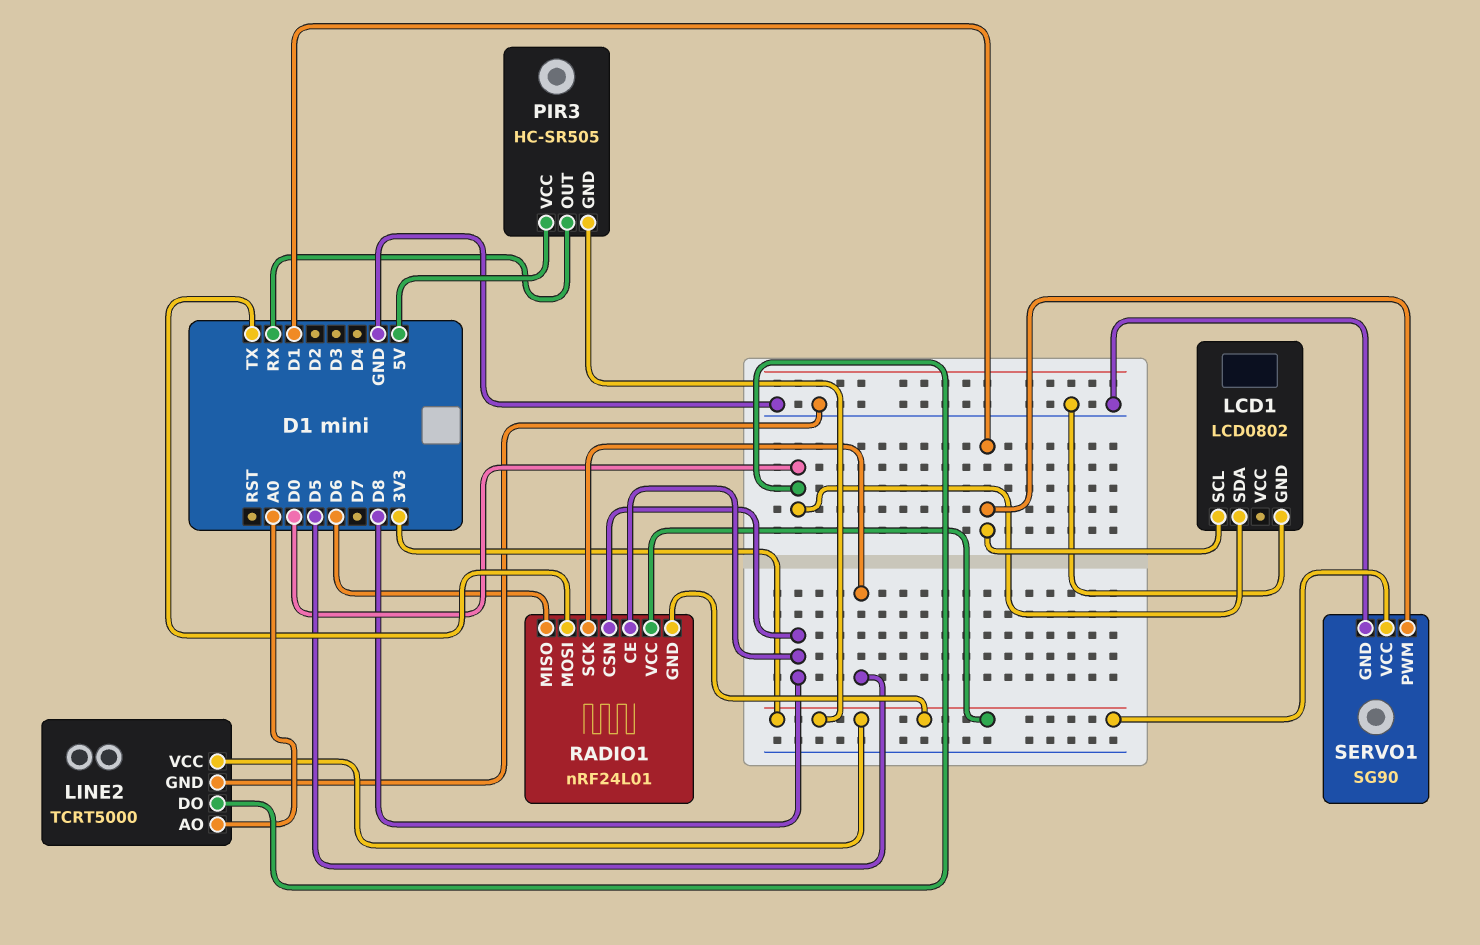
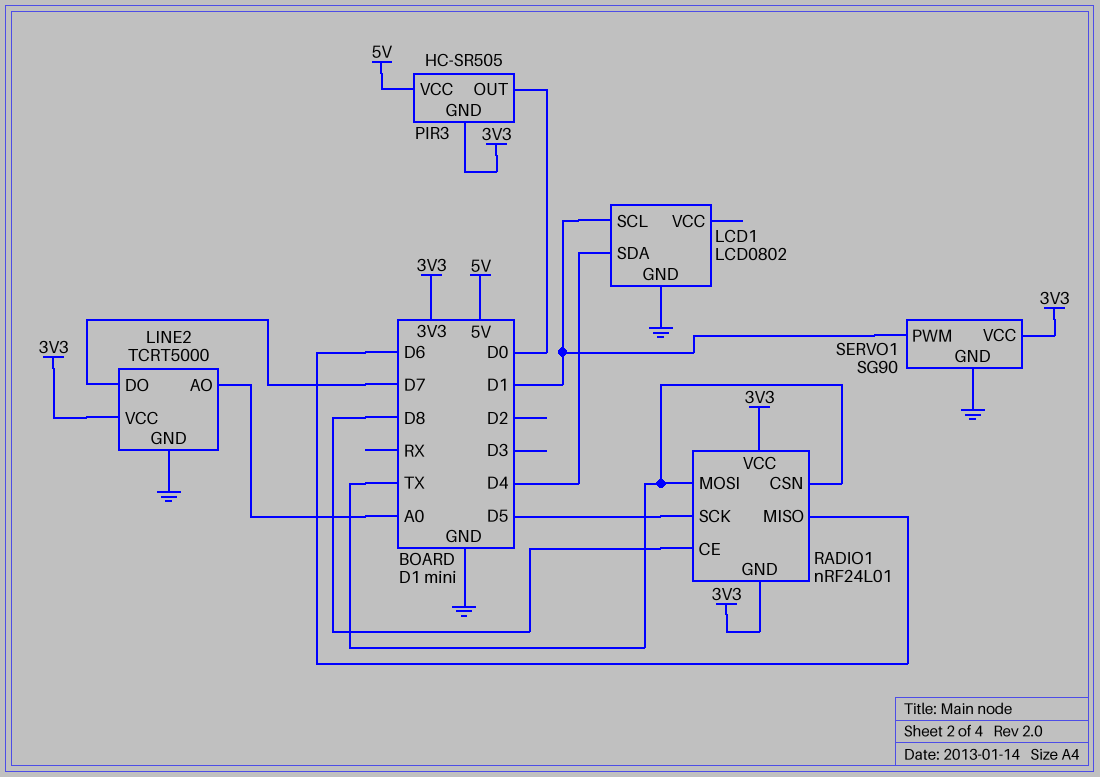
LCD1 pin SDA: D0 -> D4
LINE2 pin DO: D0 -> D7
PIR3 pin OUT: RX -> D0
RADIO1 pin CSN: D8 -> TX

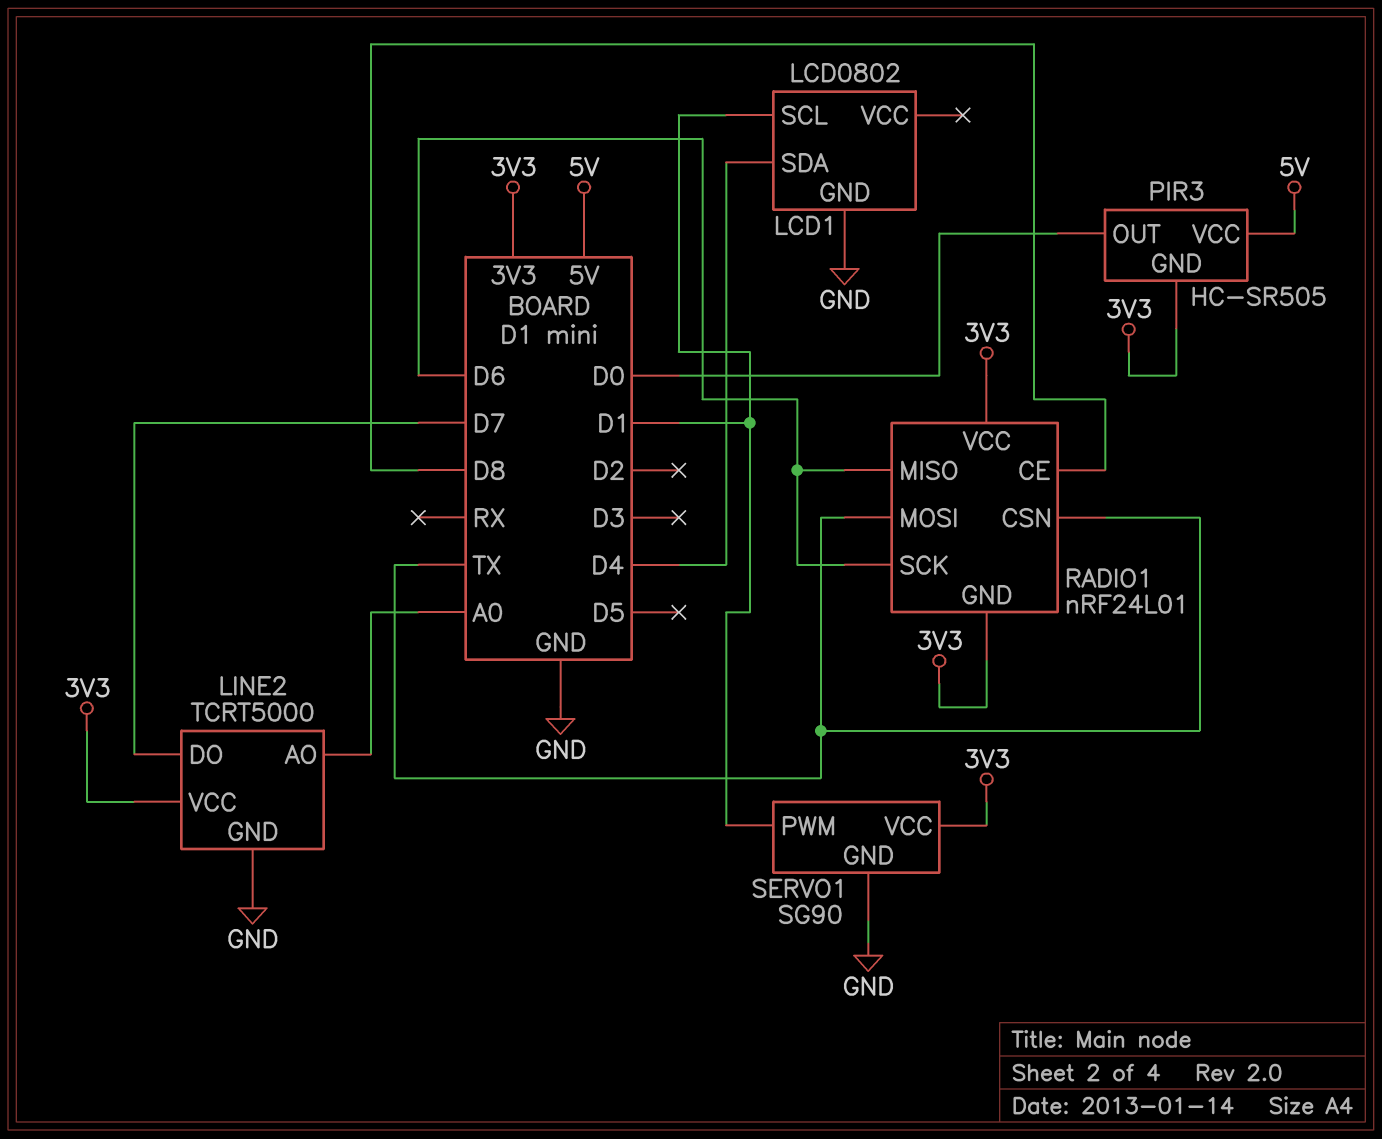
RADIO1 pin SCK: D5 -> D6

